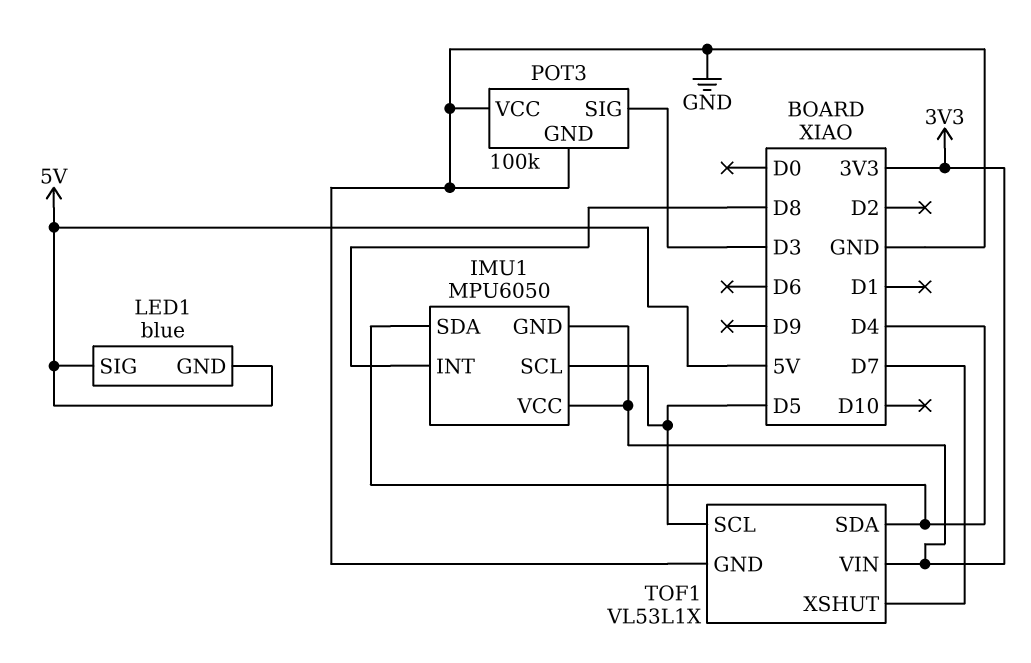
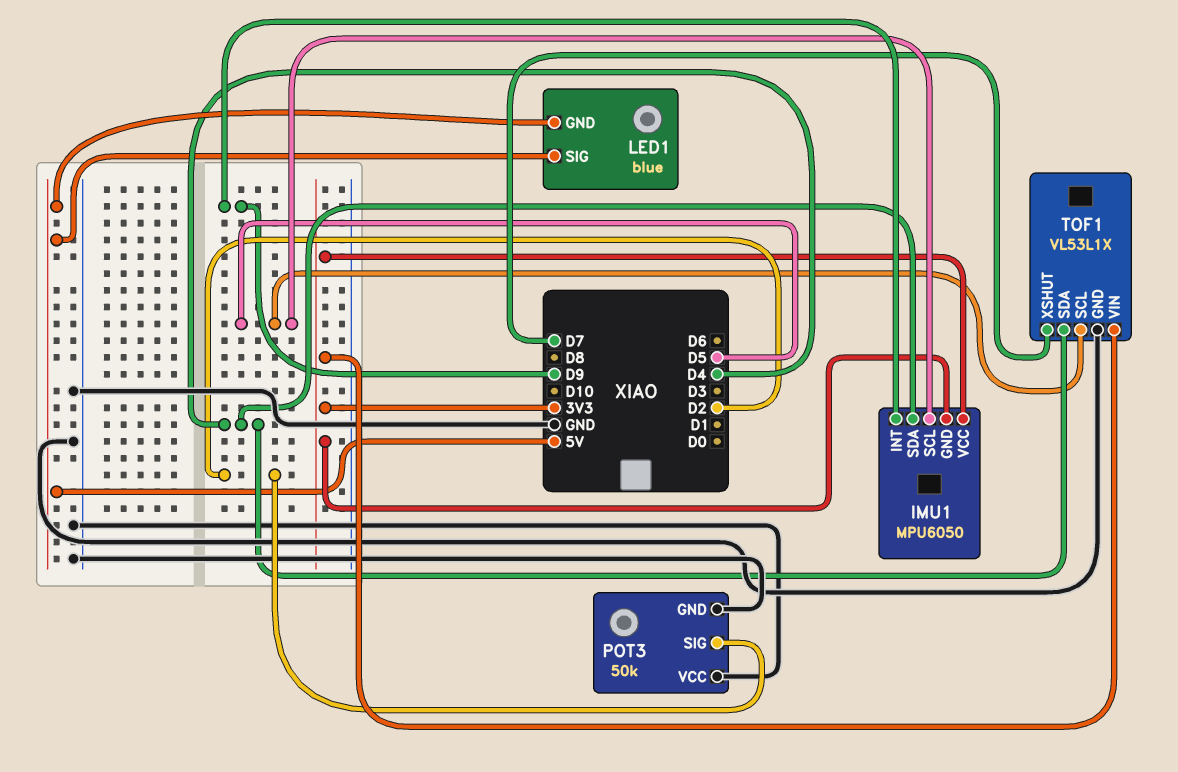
IMU1 pin INT: D8 -> D9
POT3: 100k -> 50k
POT3 pin SIG: D3 -> D2

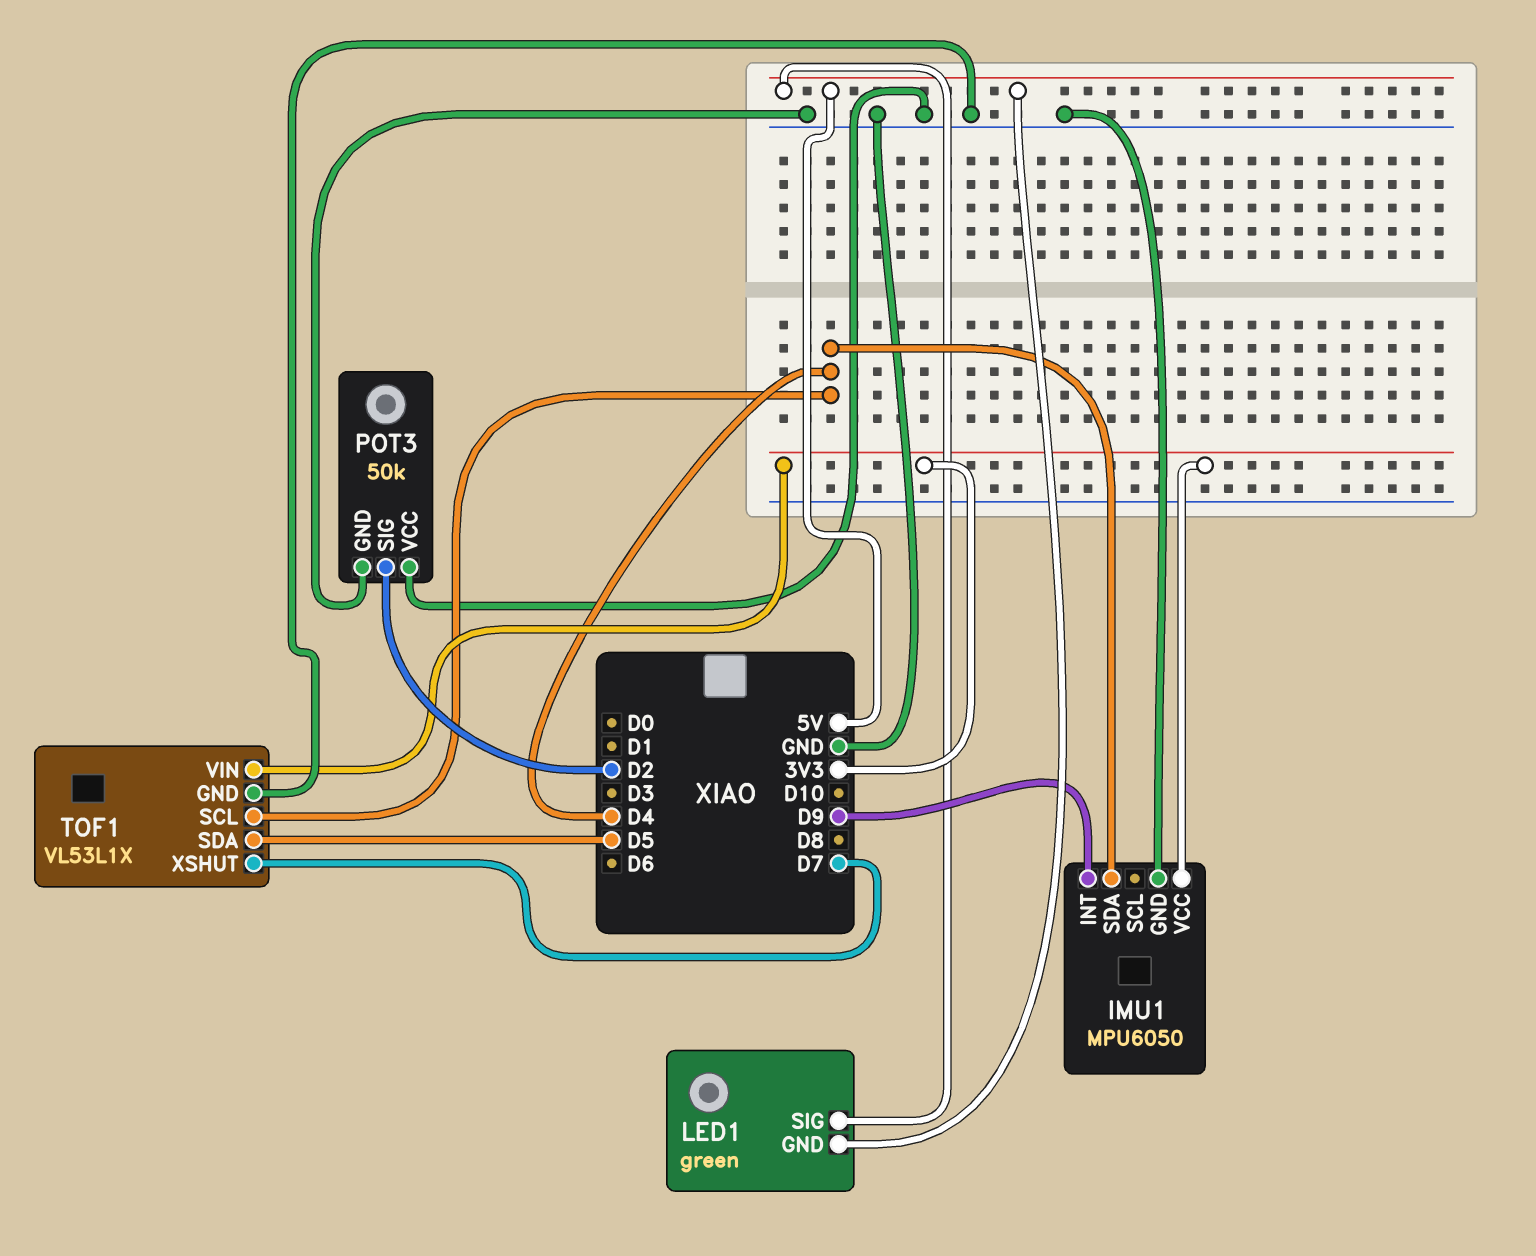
IMU1 pin GND: 3V3 -> GND
IMU1 pin SCL: D5 -> none
LED1: blue -> green
TOF1 pin SCL: D5 -> D4
TOF1 pin SDA: D4 -> D5

